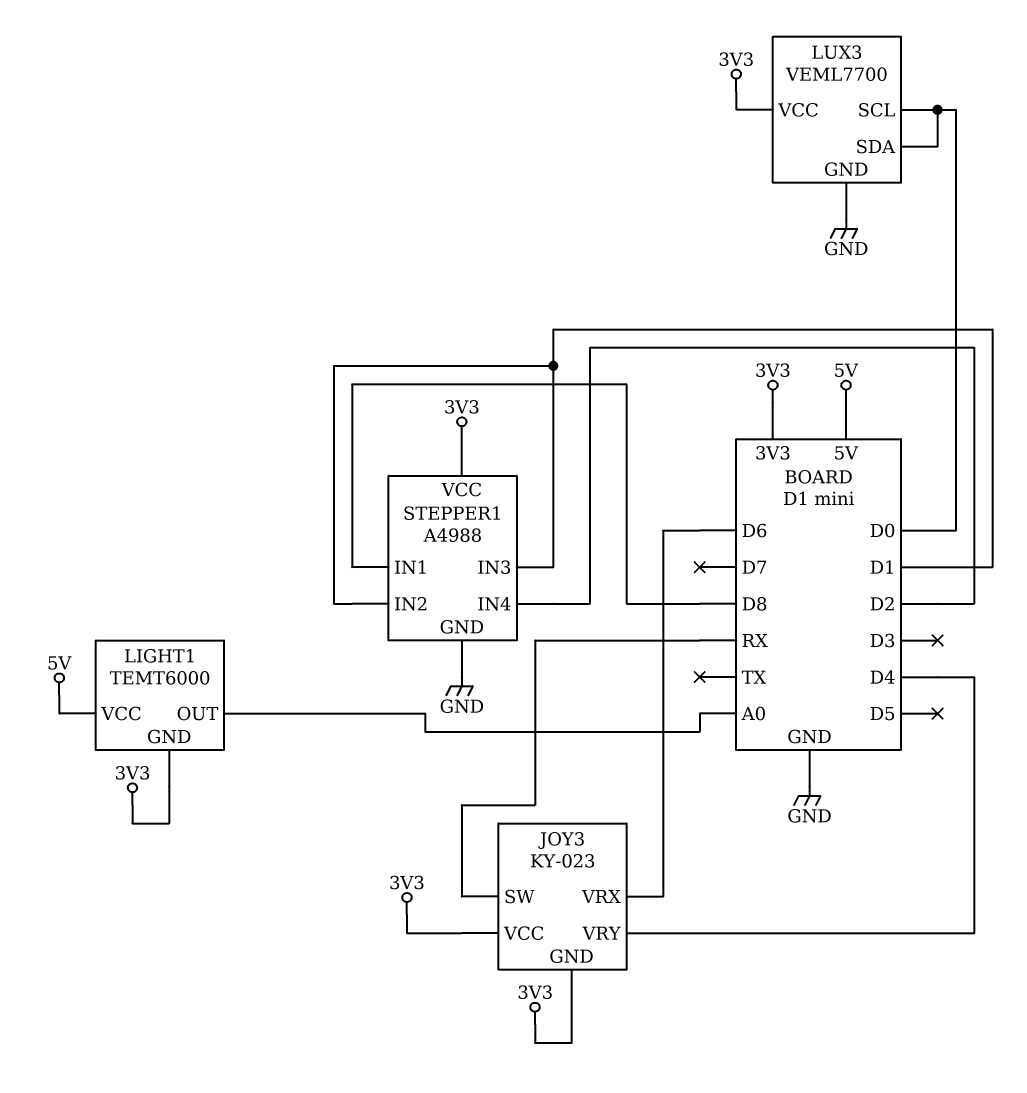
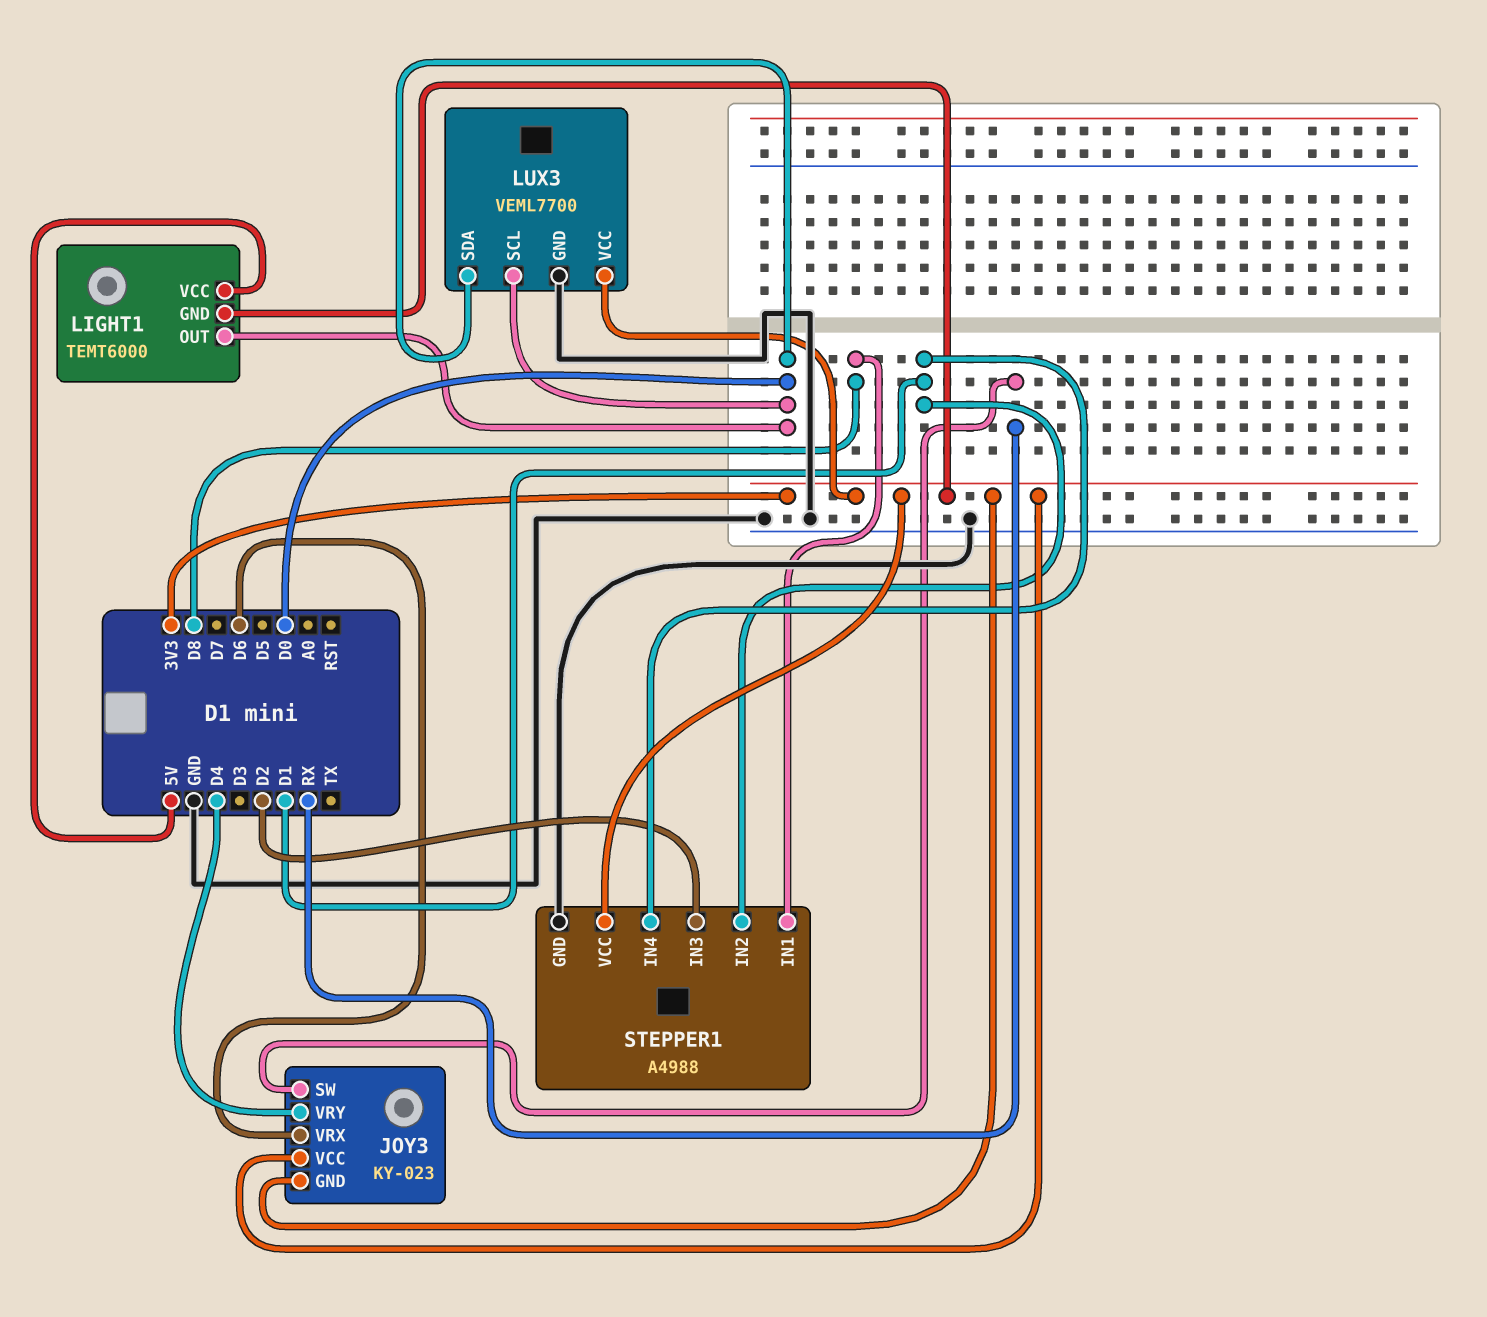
LIGHT1 pin OUT: A0 -> D0
STEPPER1 pin IN3: D1 -> D2
STEPPER1 pin IN4: D2 -> D1

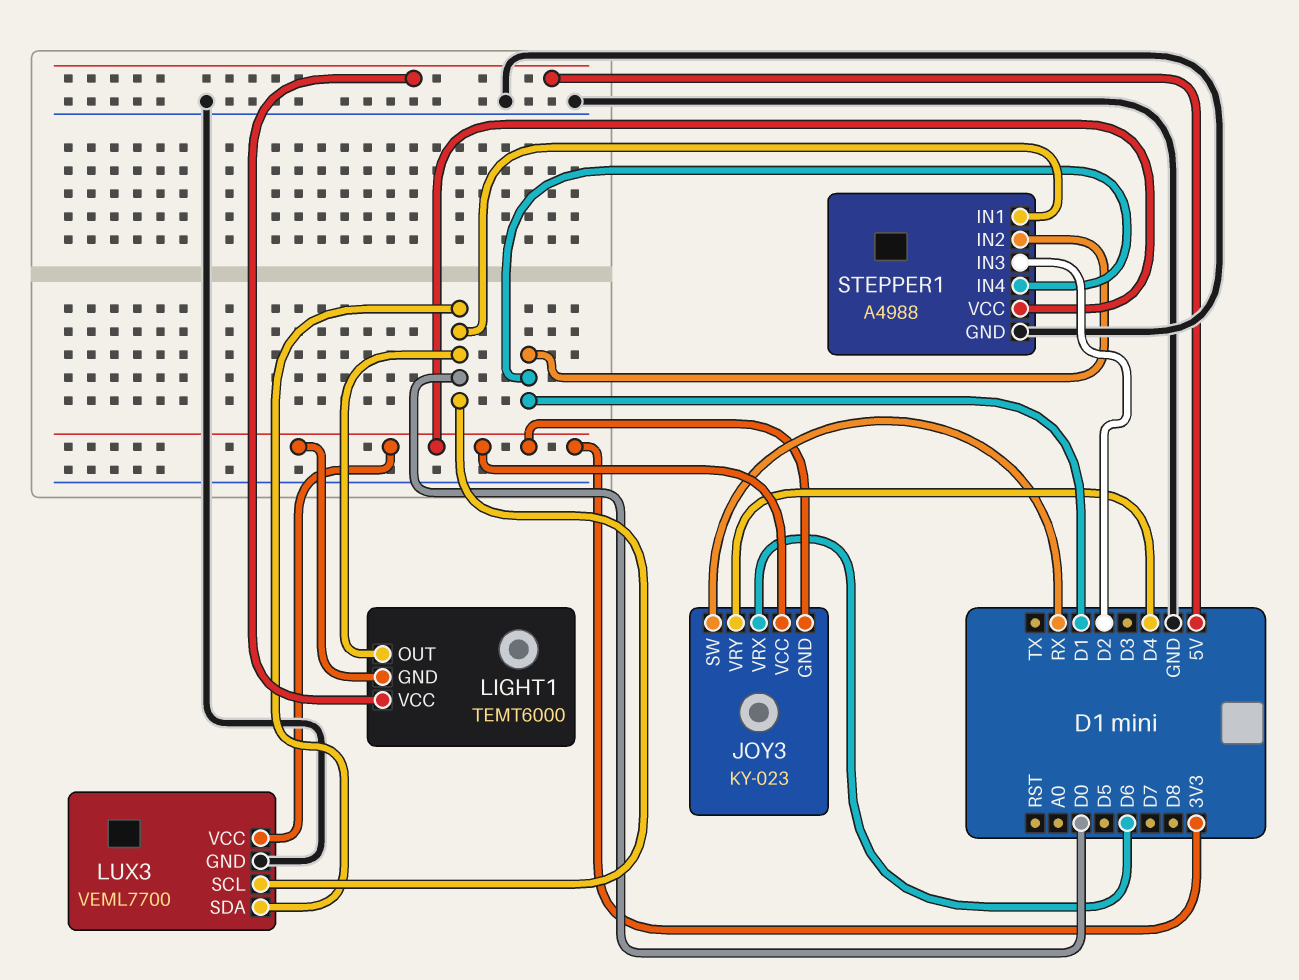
STEPPER1 pin IN1: D8 -> D0

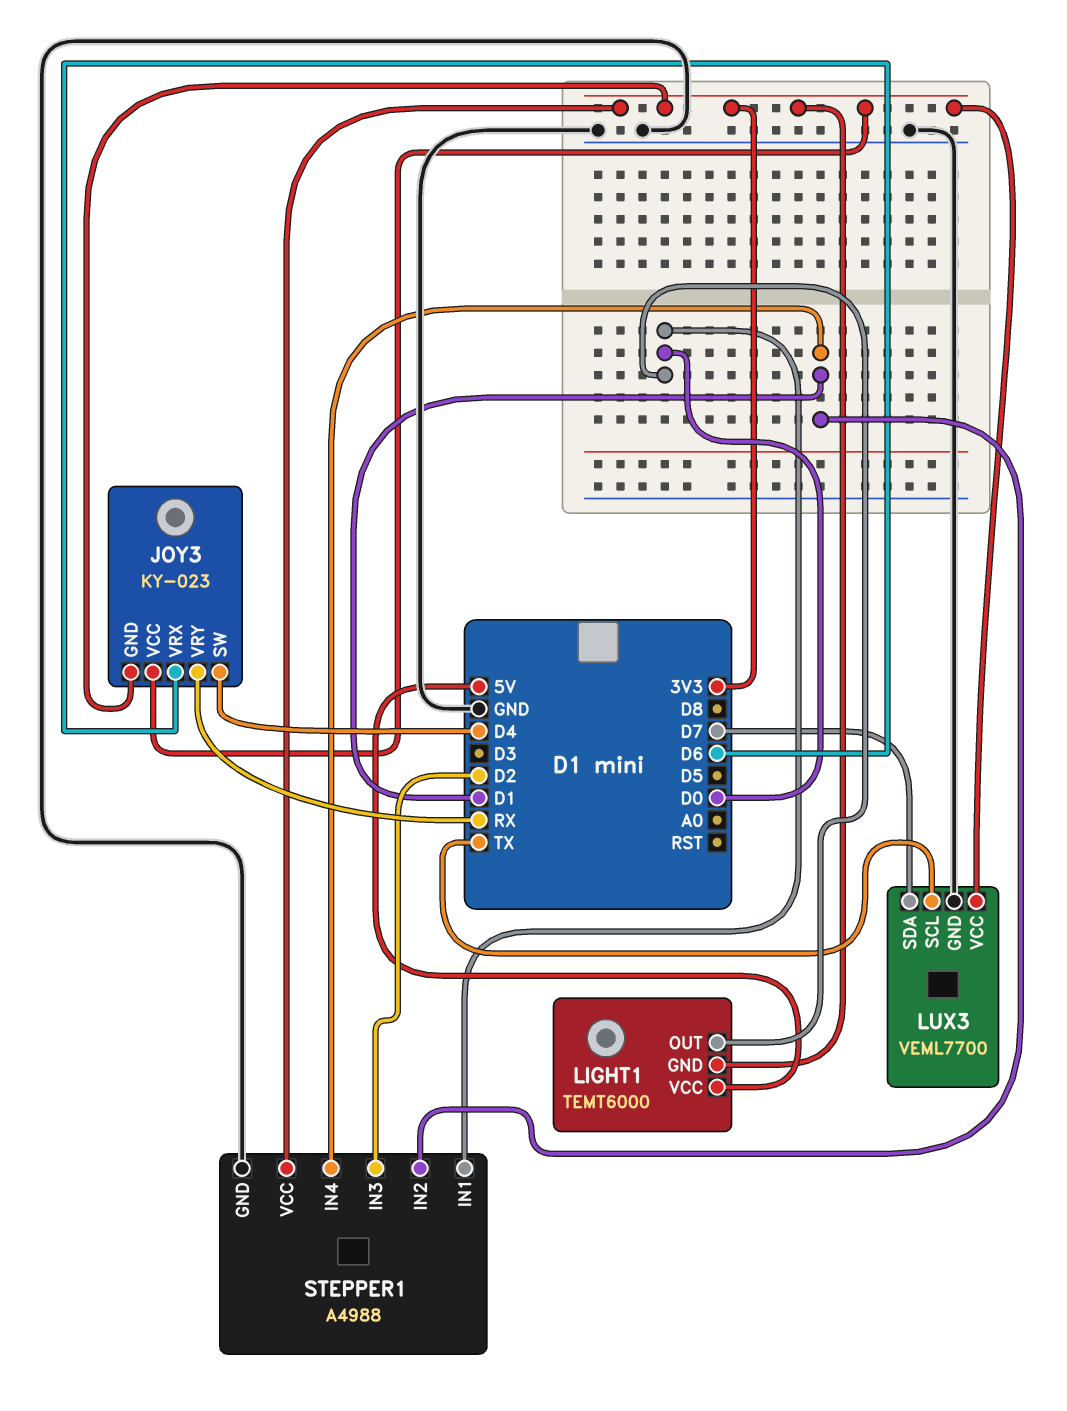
JOY3 pin SW: RX -> D4
JOY3 pin VRY: D4 -> RX
LUX3 pin SCL: D0 -> TX
LUX3 pin SDA: D0 -> D7

